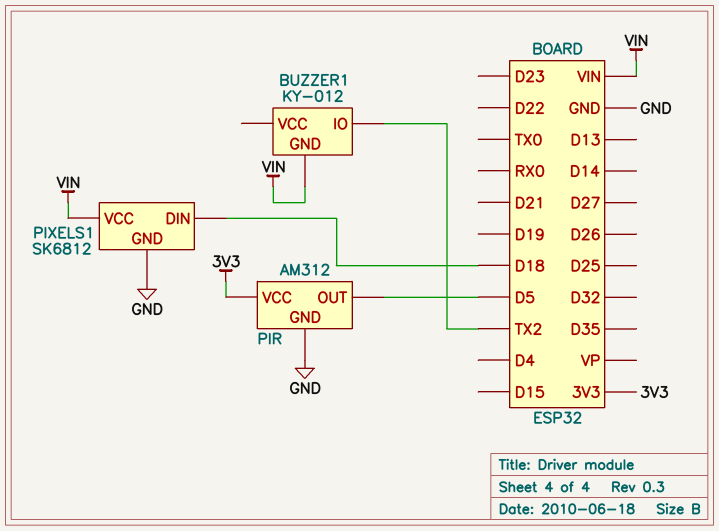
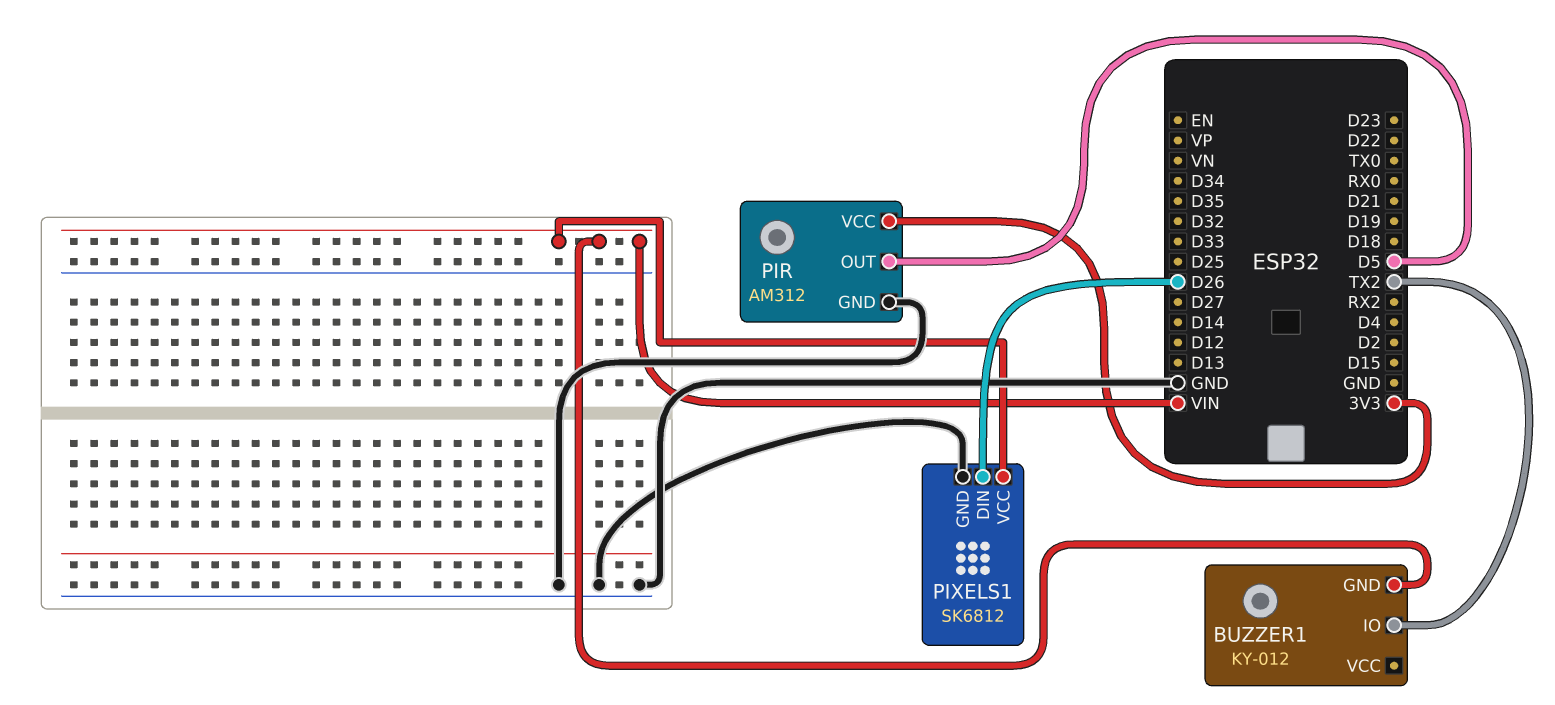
PIXELS1 pin DIN: D18 -> D26

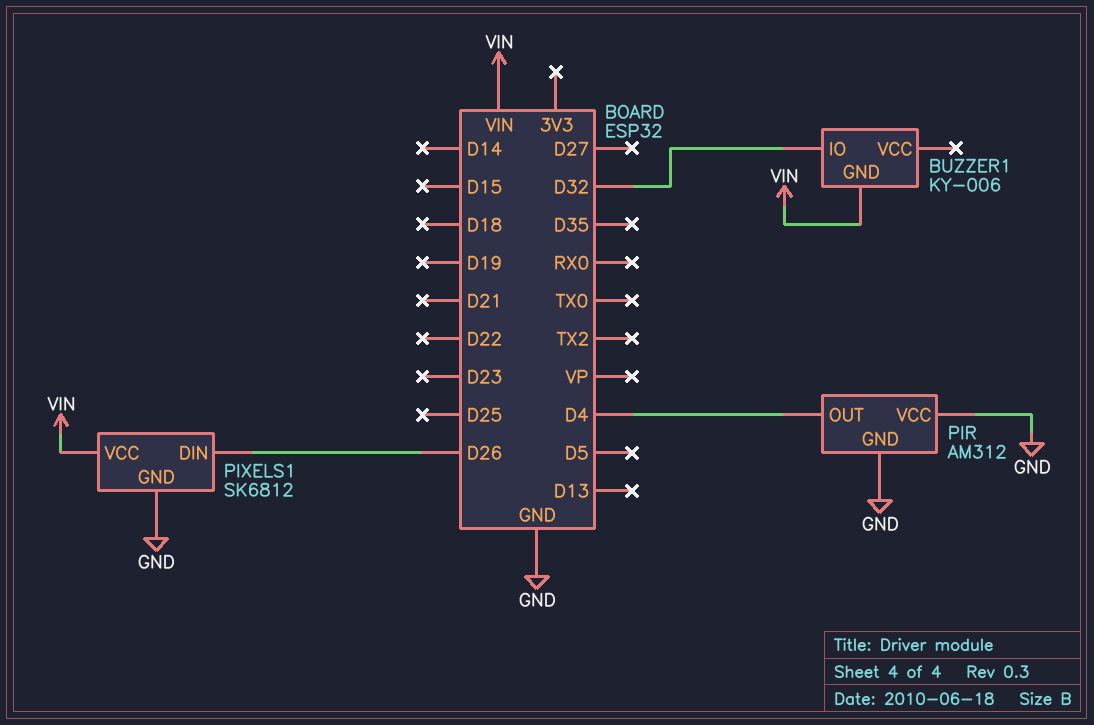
BUZZER1: KY-012 -> KY-006
BUZZER1 pin IO: TX2 -> D32
PIR pin OUT: D5 -> D4
PIR pin VCC: 3V3 -> GND

